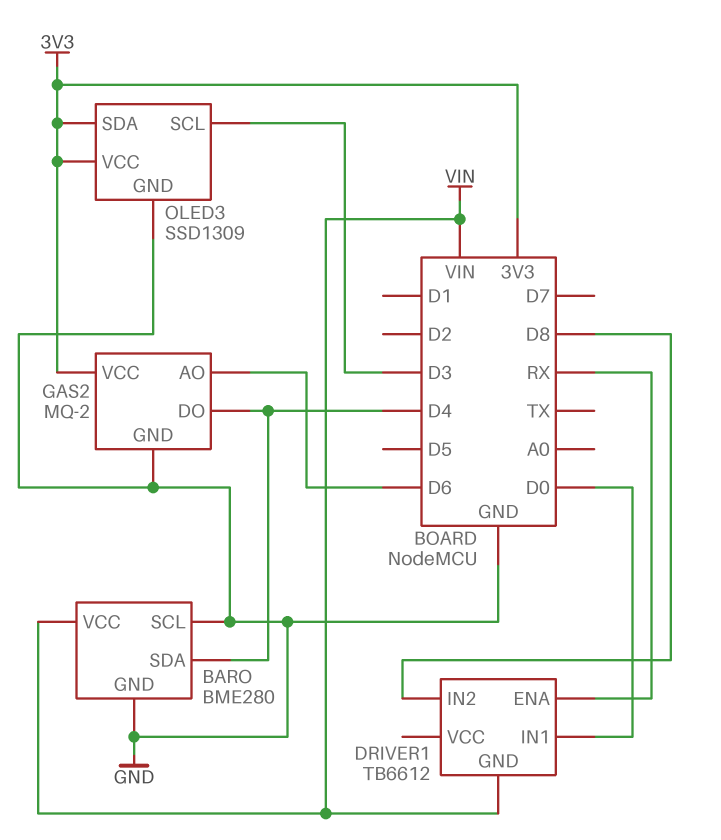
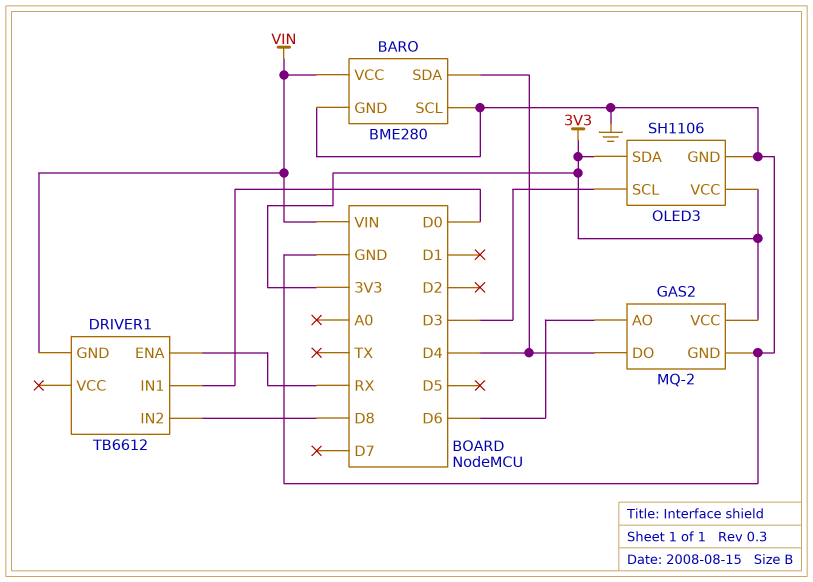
OLED3: SSD1309 -> SH1106

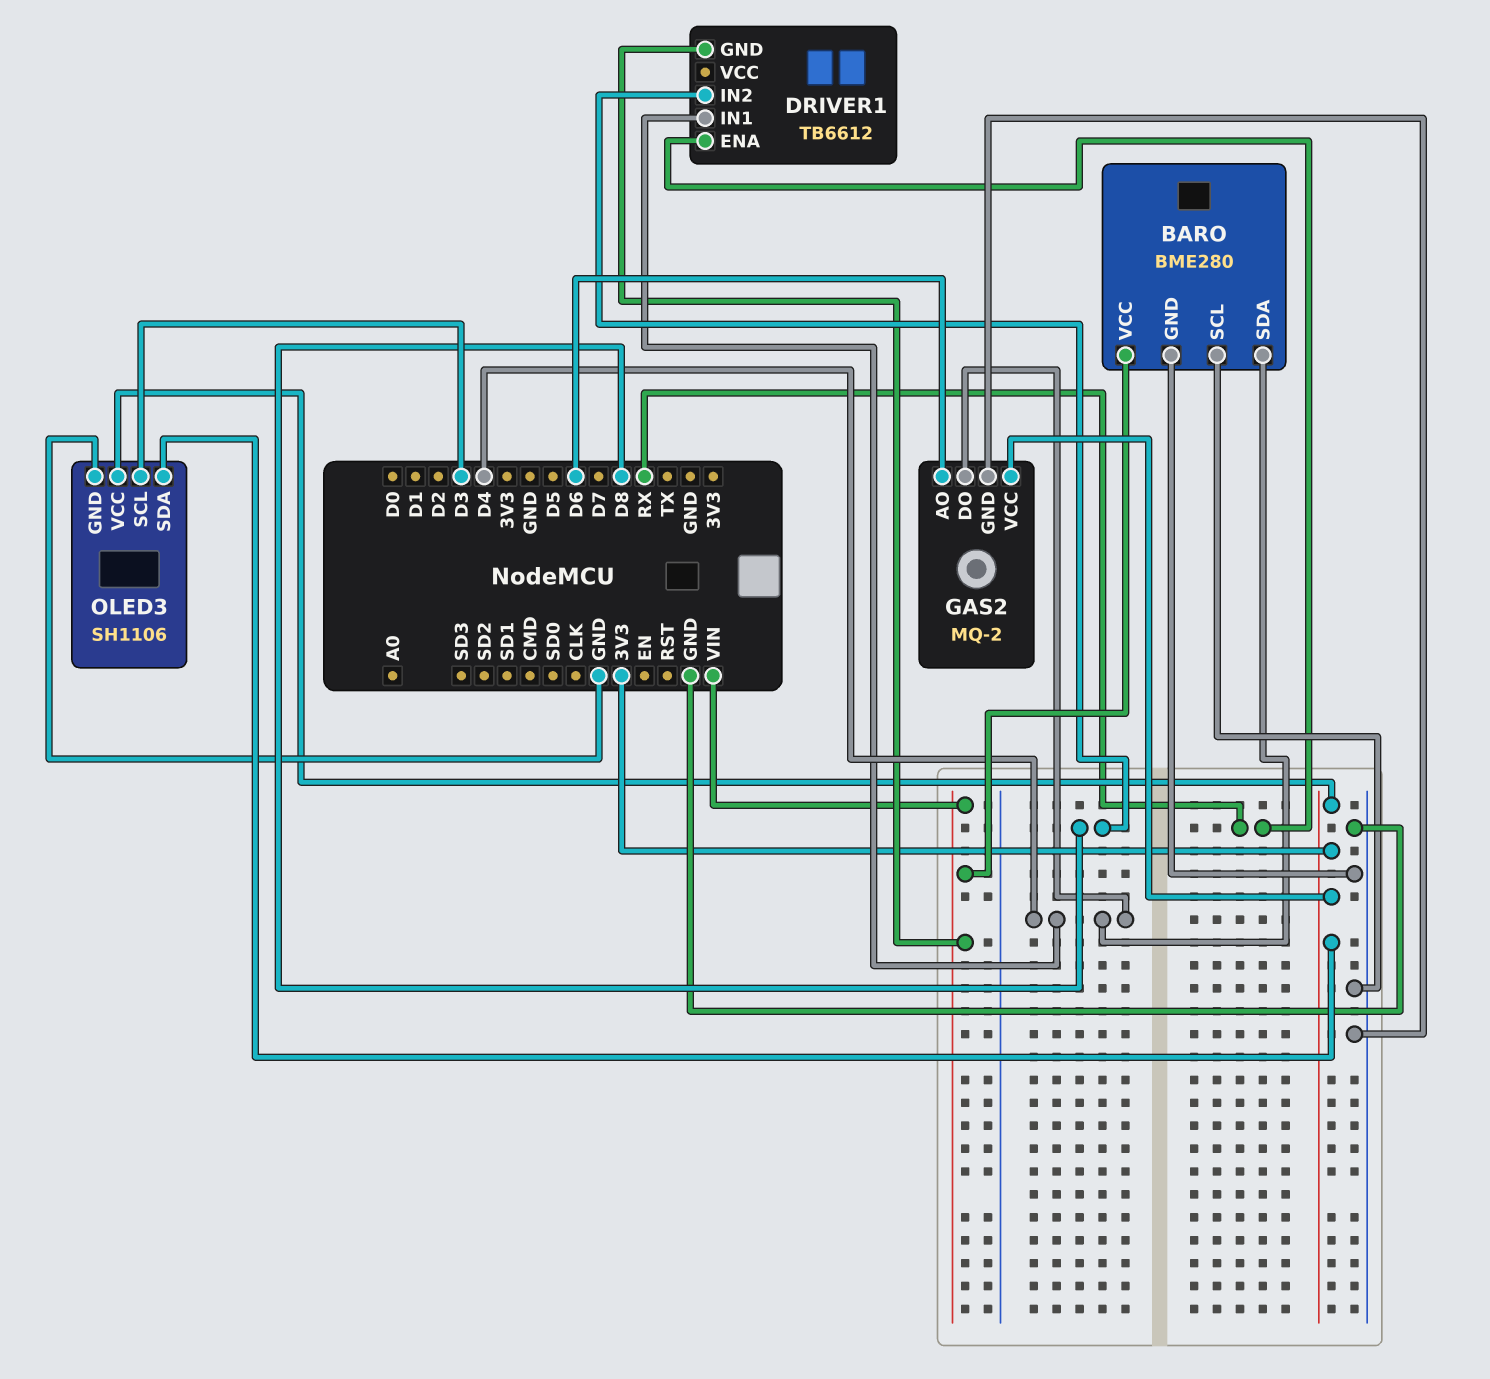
DRIVER1 pin IN1: D0 -> D4

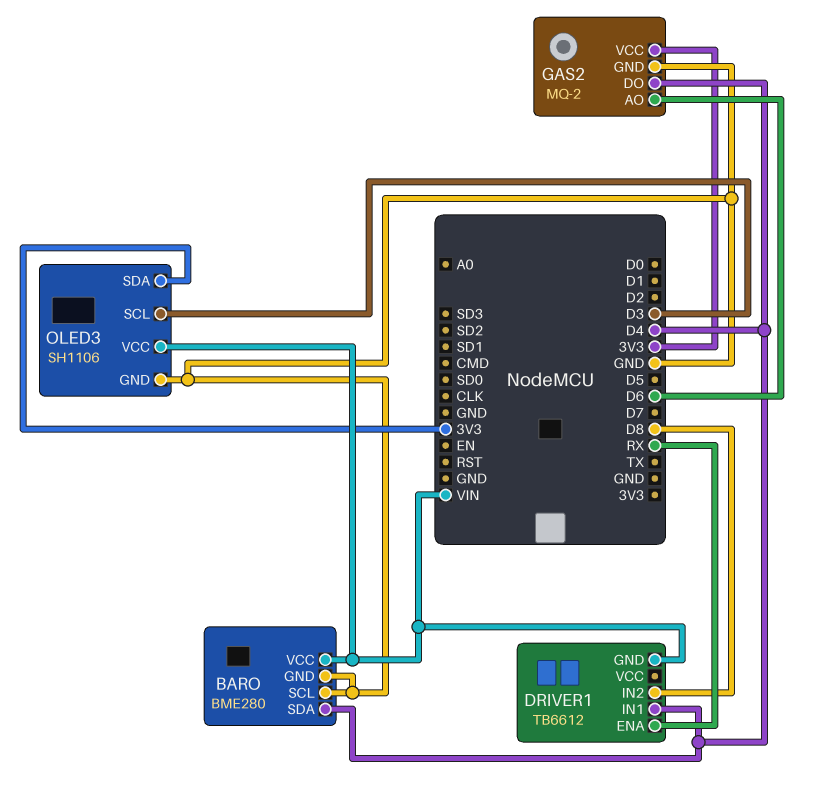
OLED3 pin VCC: 3V3 -> VIN

